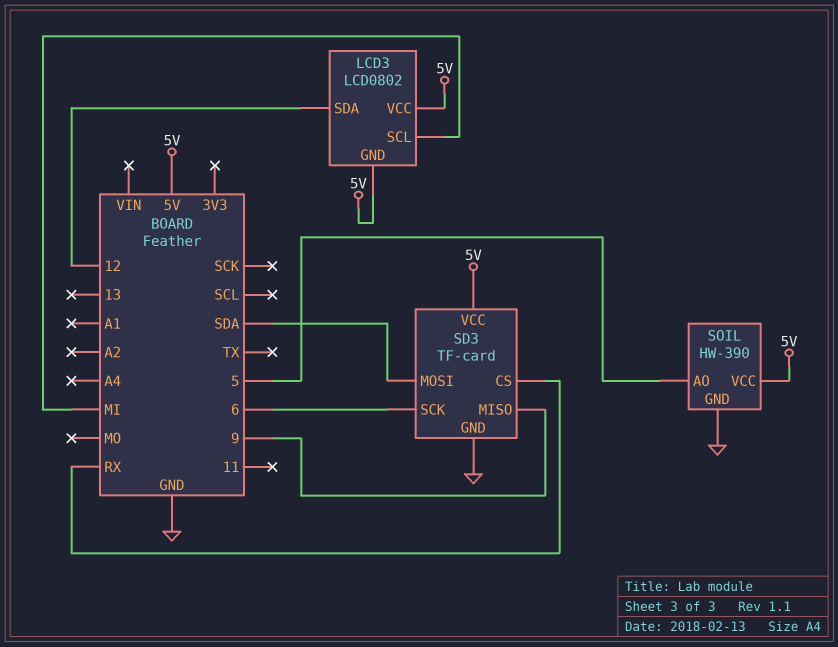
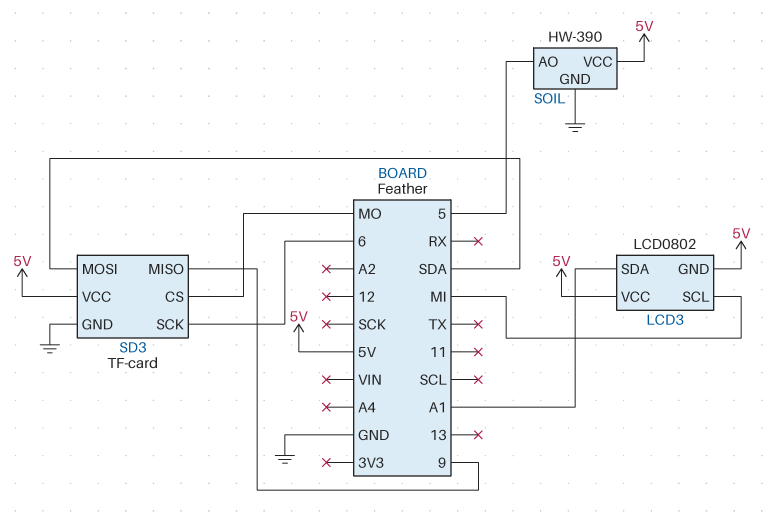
LCD3 pin SDA: 12 -> A1
SD3 pin CS: RX -> MO

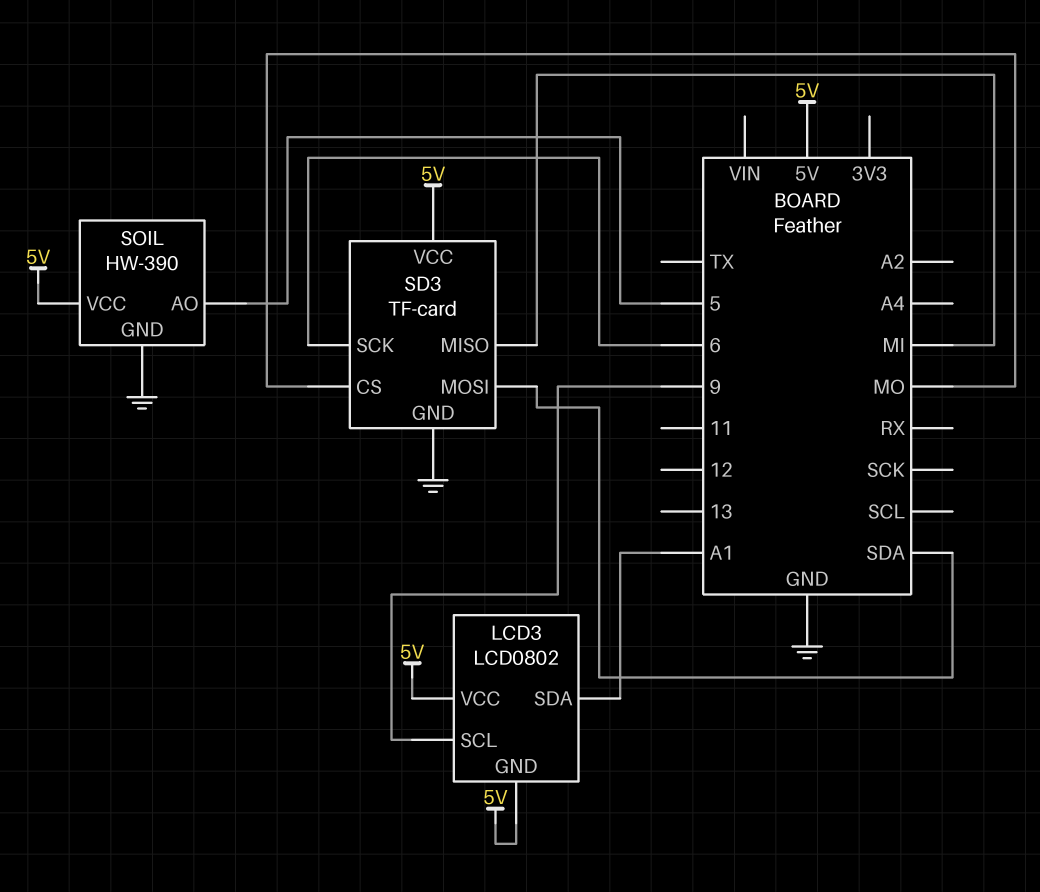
LCD3 pin SCL: MI -> 9
SD3 pin MISO: 9 -> MI

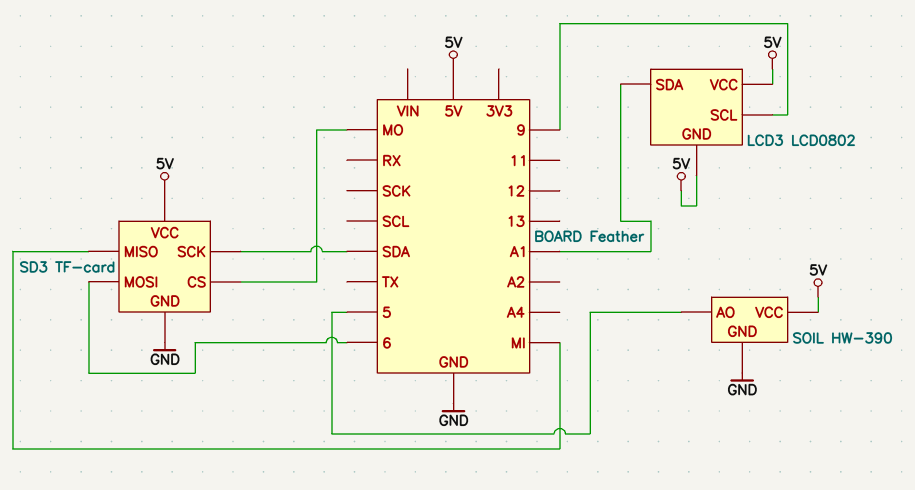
SD3 pin MOSI: SDA -> 6
SD3 pin SCK: 6 -> SDA

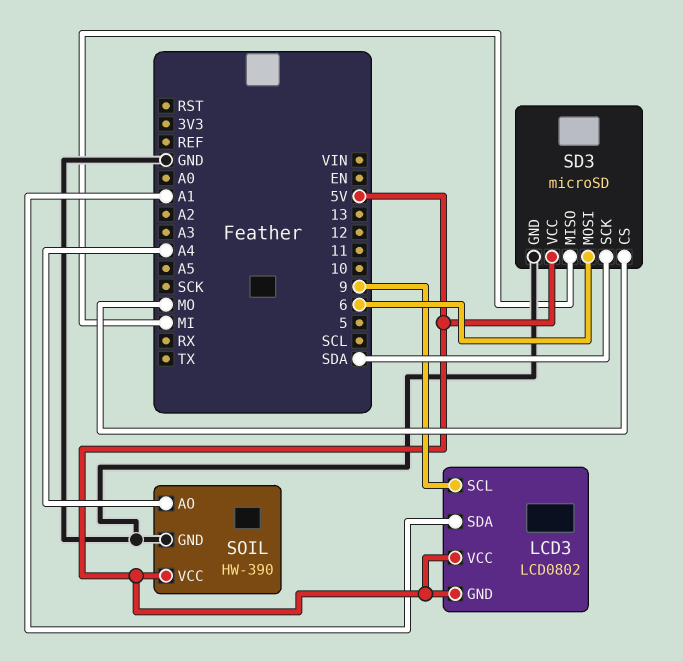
SD3: TF-card -> microSD
SOIL pin AO: 5 -> A4

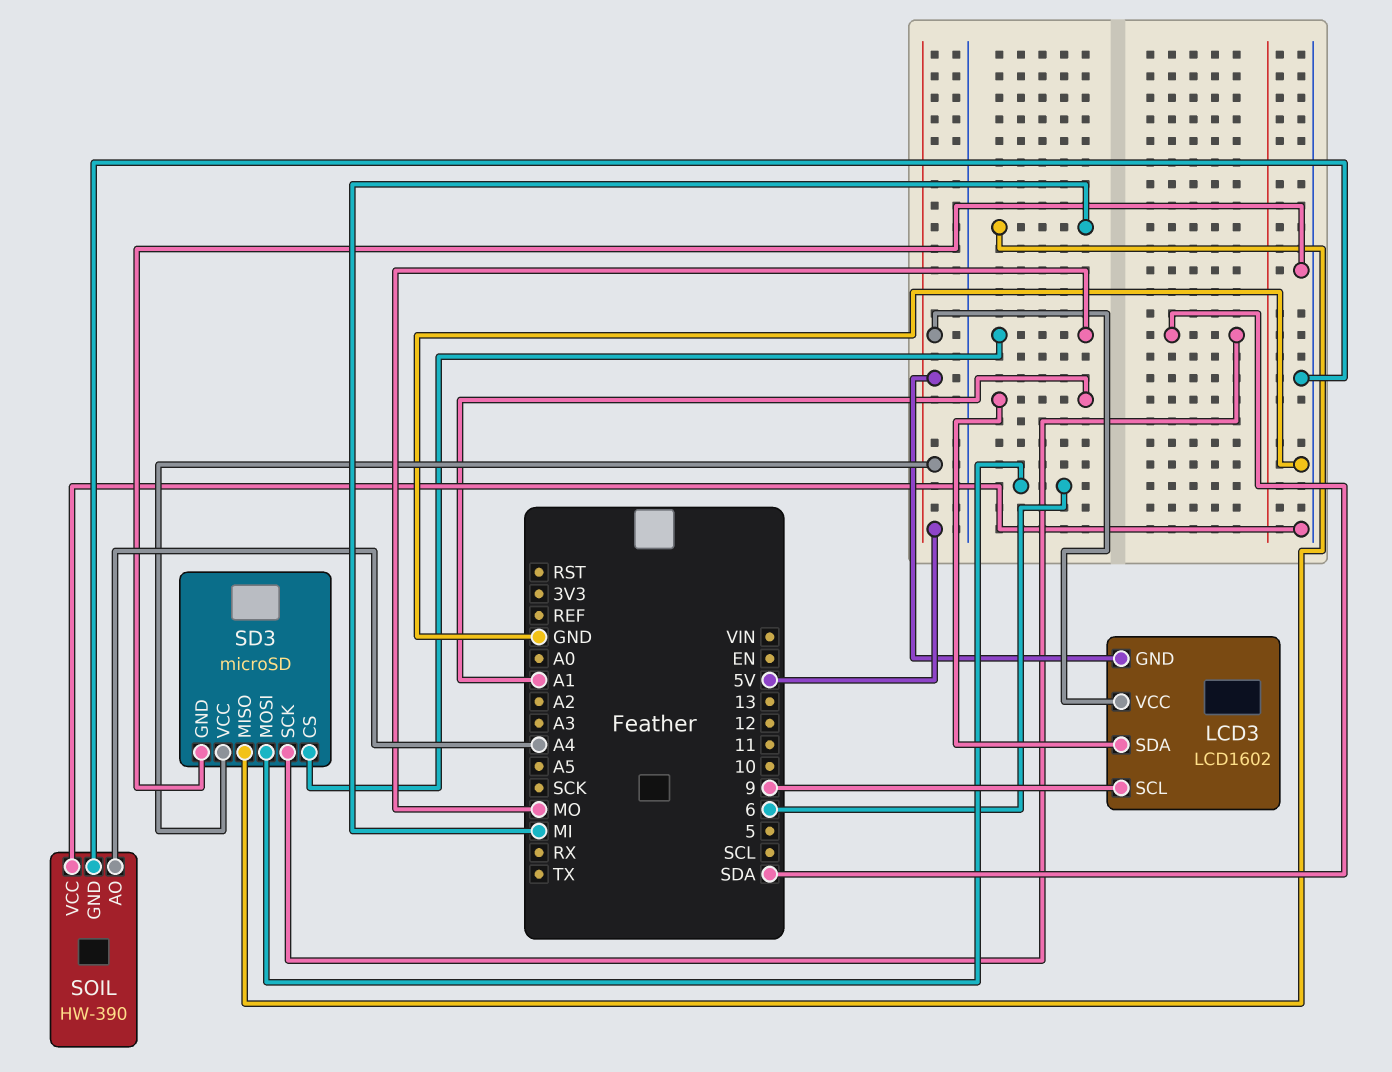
LCD3: LCD0802 -> LCD1602
SOIL pin VCC: 5V -> GND

